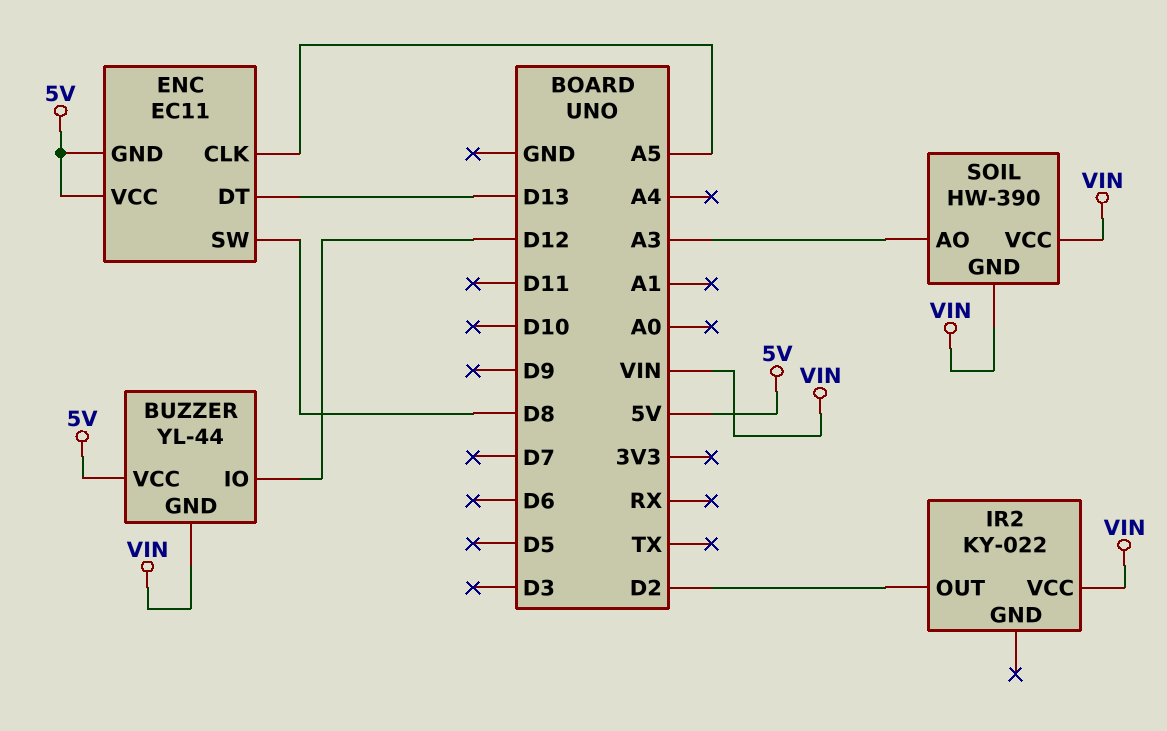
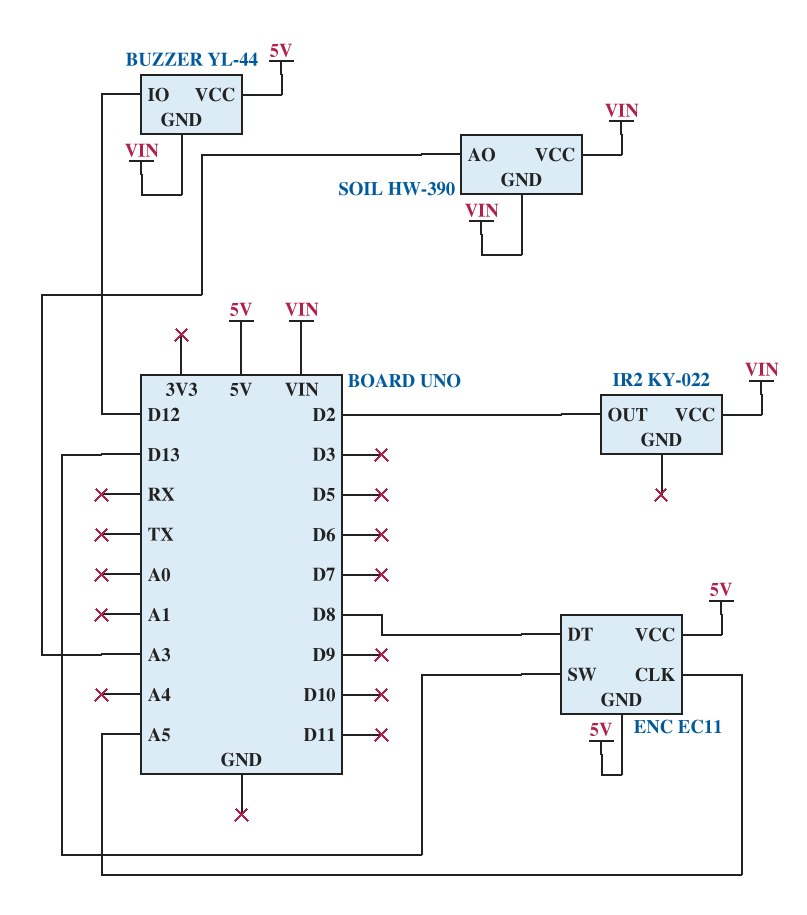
ENC pin DT: D13 -> D8
ENC pin SW: D8 -> D13

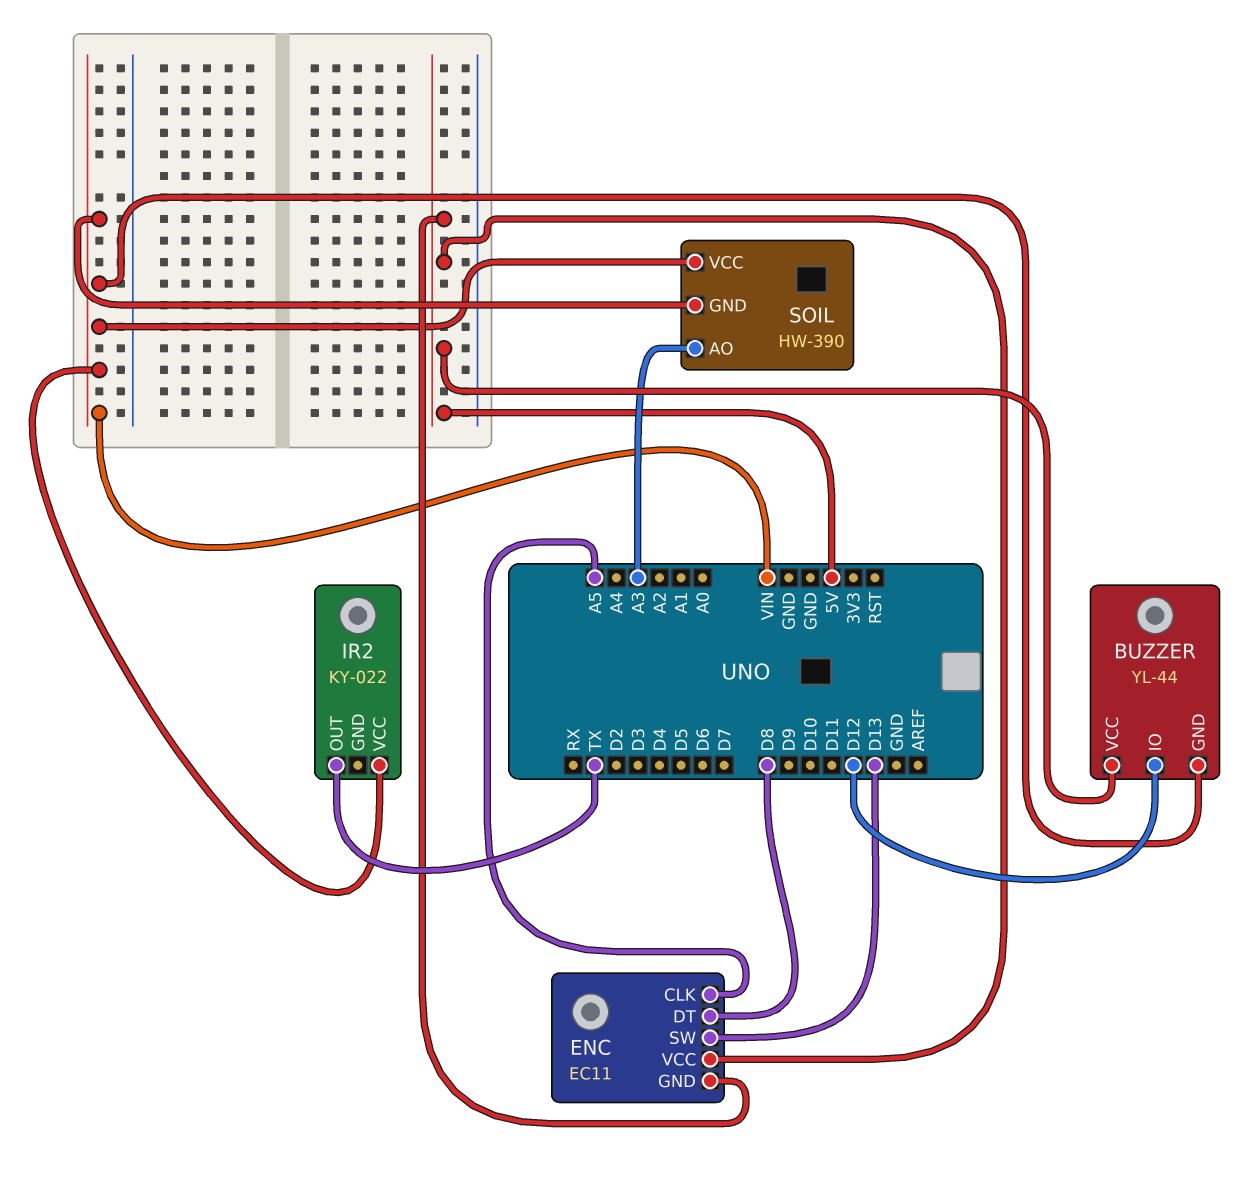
IR2 pin OUT: D2 -> TX

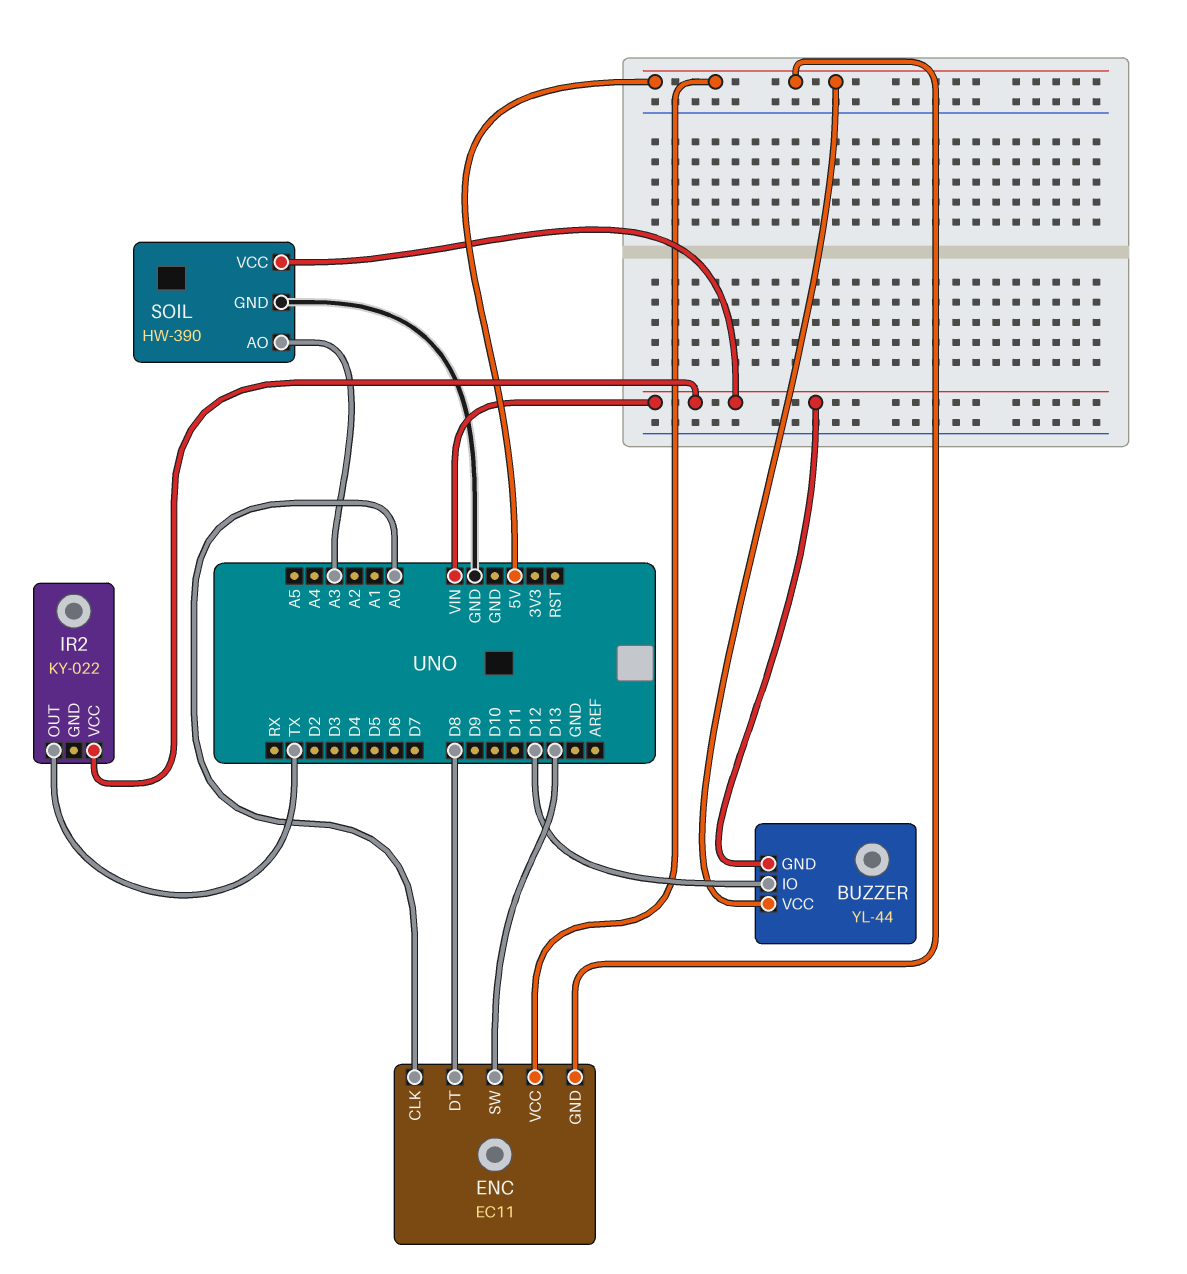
ENC pin CLK: A5 -> A0
SOIL pin GND: VIN -> GND

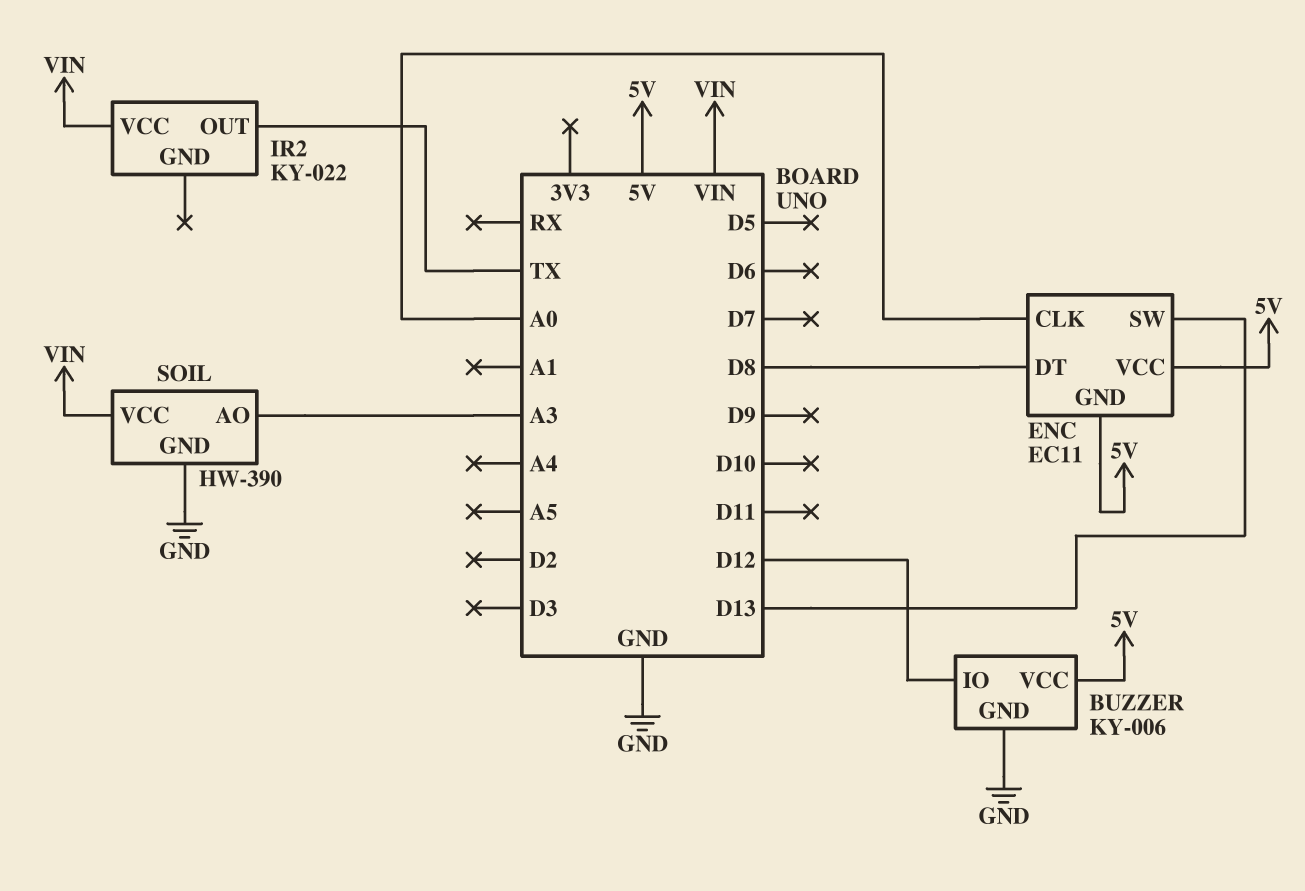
BUZZER: YL-44 -> KY-006
BUZZER pin GND: VIN -> GND

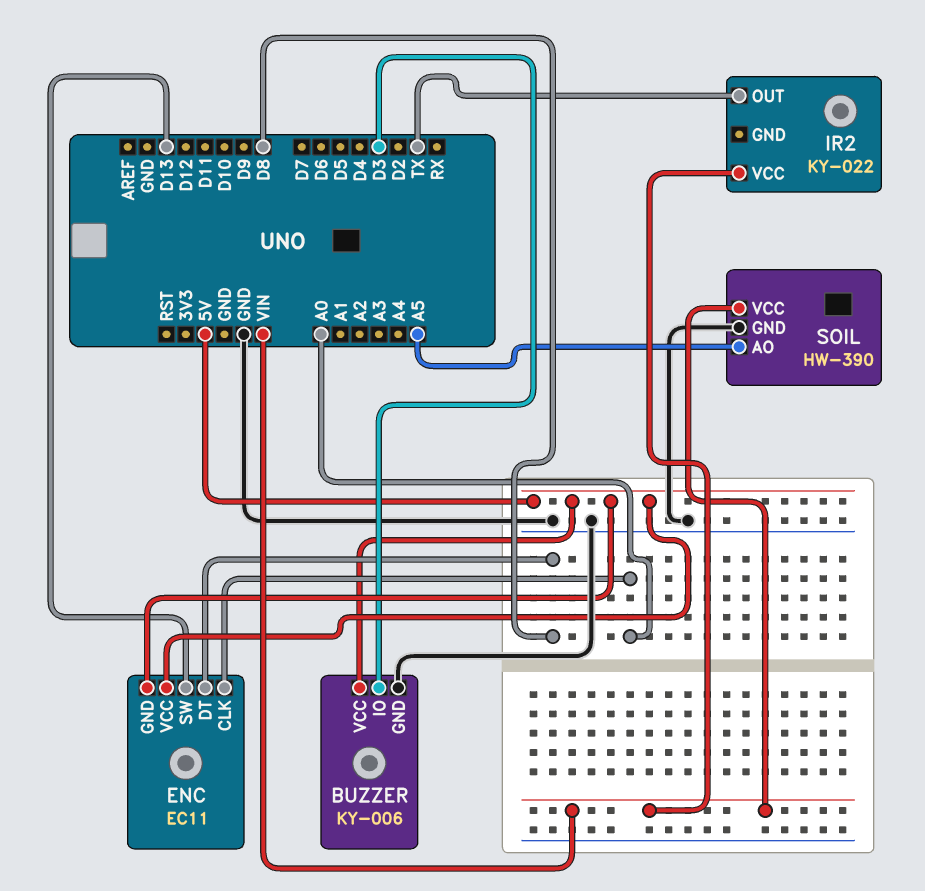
BUZZER pin IO: D12 -> D3
SOIL pin AO: A3 -> A5

